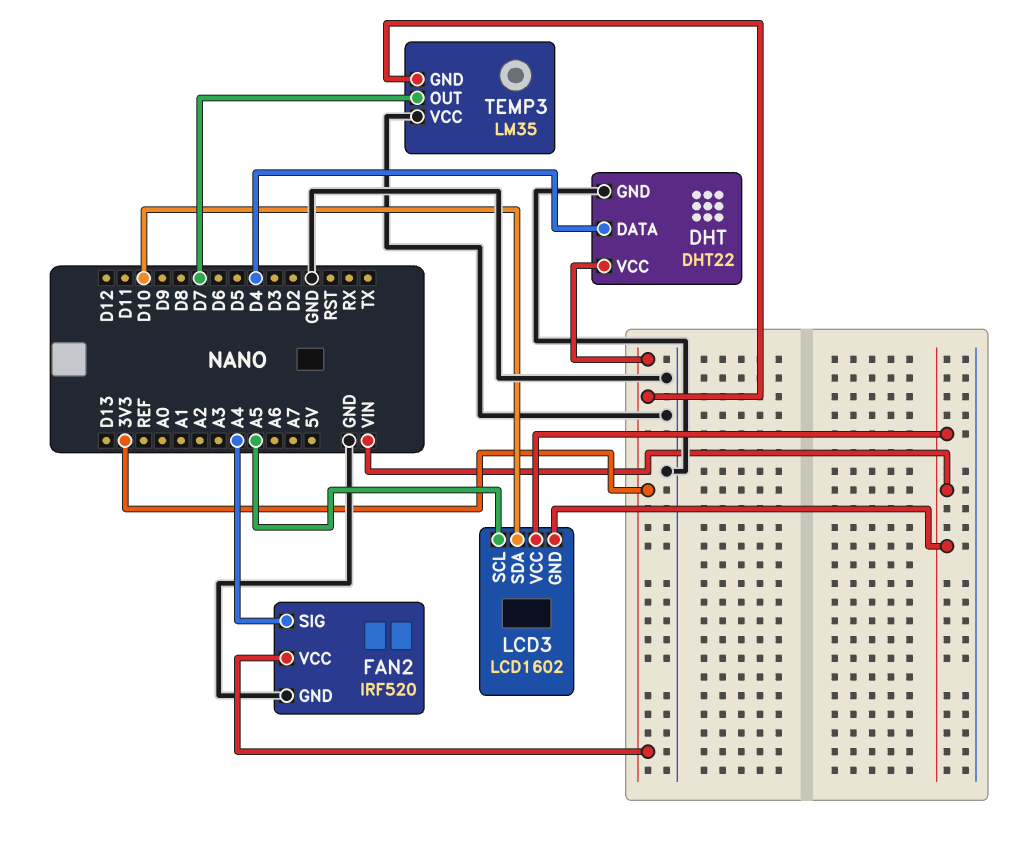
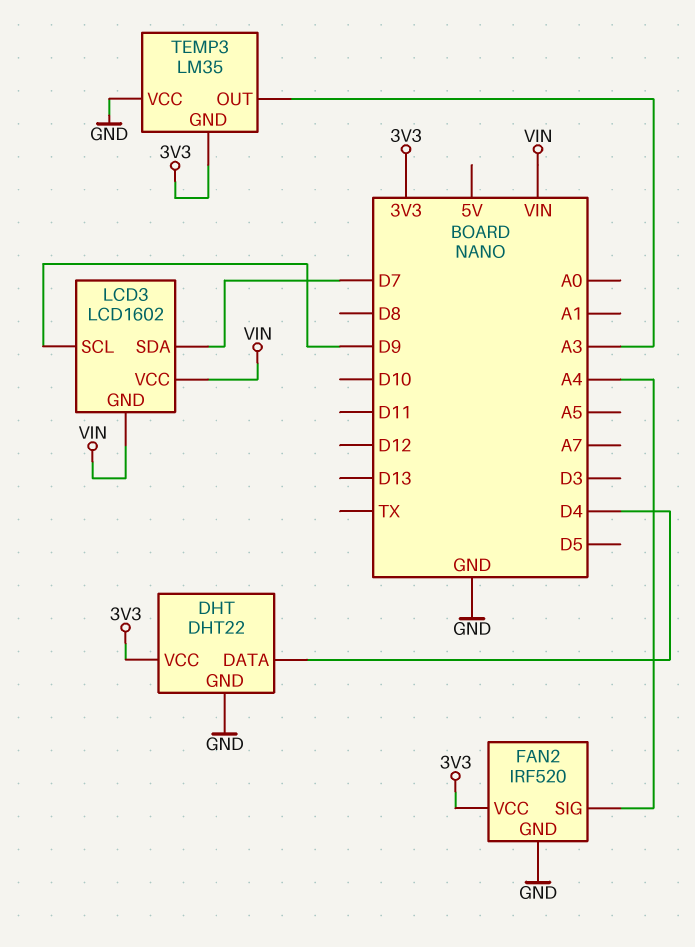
LCD3 pin SCL: A5 -> D9
LCD3 pin SDA: D10 -> D7
TEMP3 pin OUT: D7 -> A3

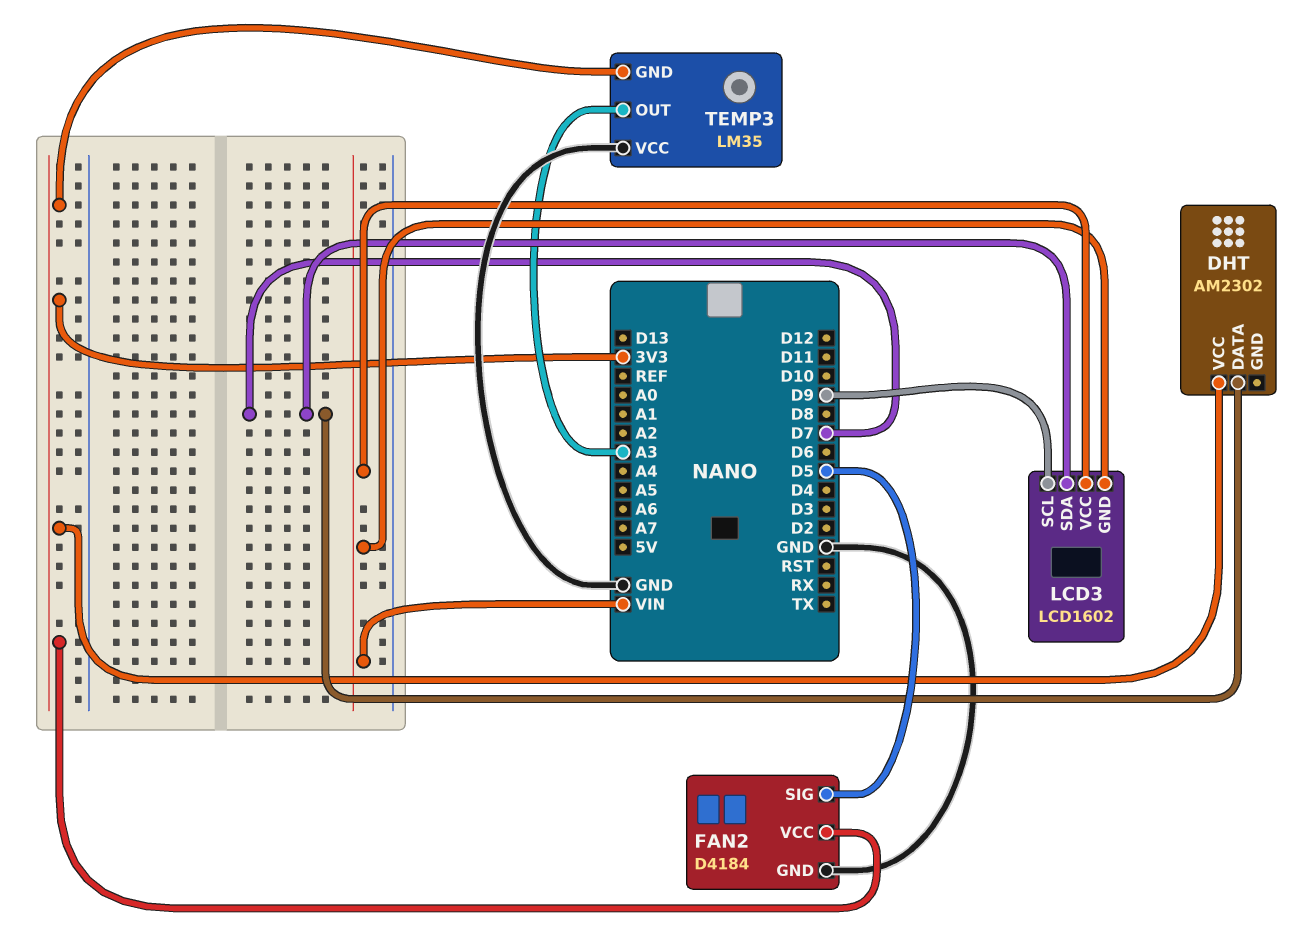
DHT: DHT22 -> AM2302
DHT pin DATA: D4 -> D7
DHT pin GND: GND -> none
FAN2: IRF520 -> D4184
FAN2 pin SIG: A4 -> D5

